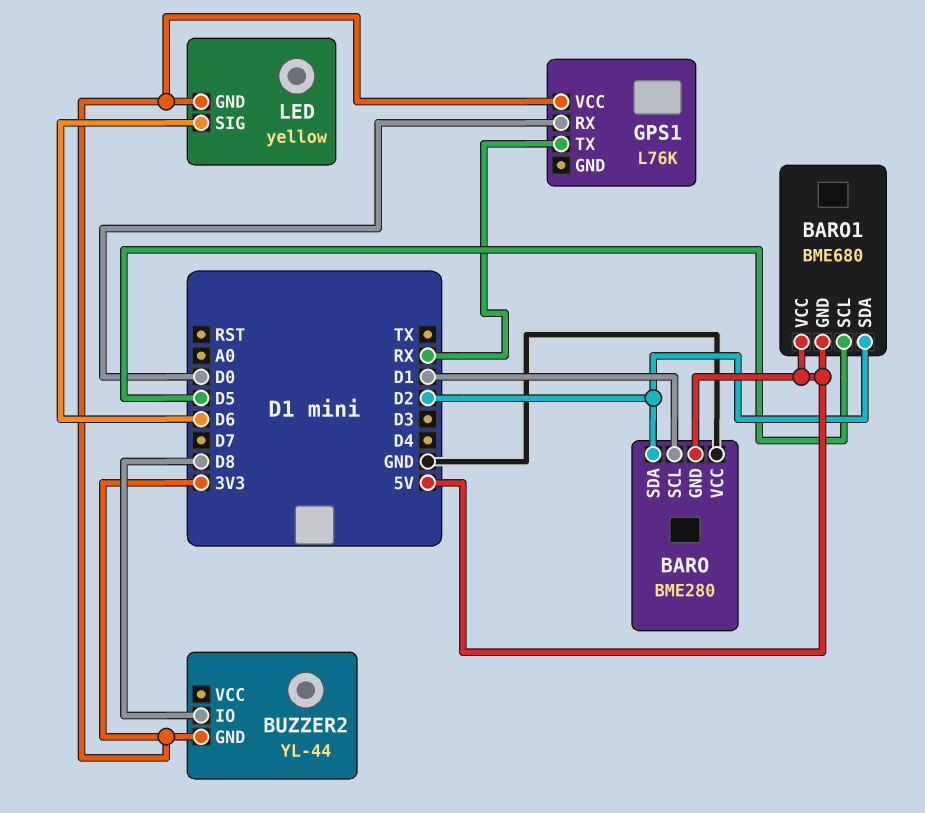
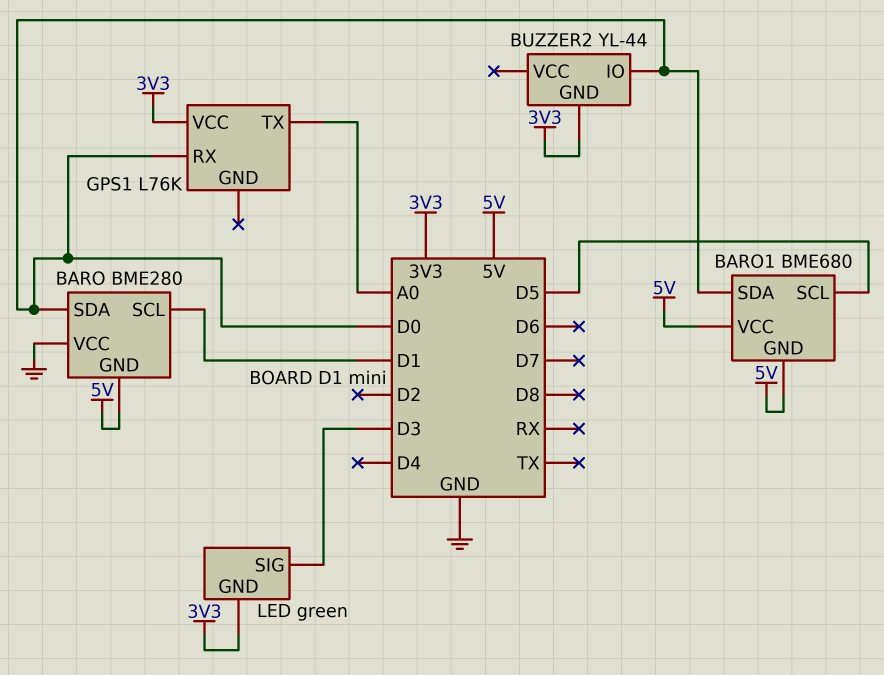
BARO pin SDA: D2 -> D0
BARO1 pin SDA: D2 -> D0
BUZZER2 pin IO: D8 -> D0
GPS1 pin TX: RX -> A0
LED: yellow -> green
LED pin SIG: D6 -> D3

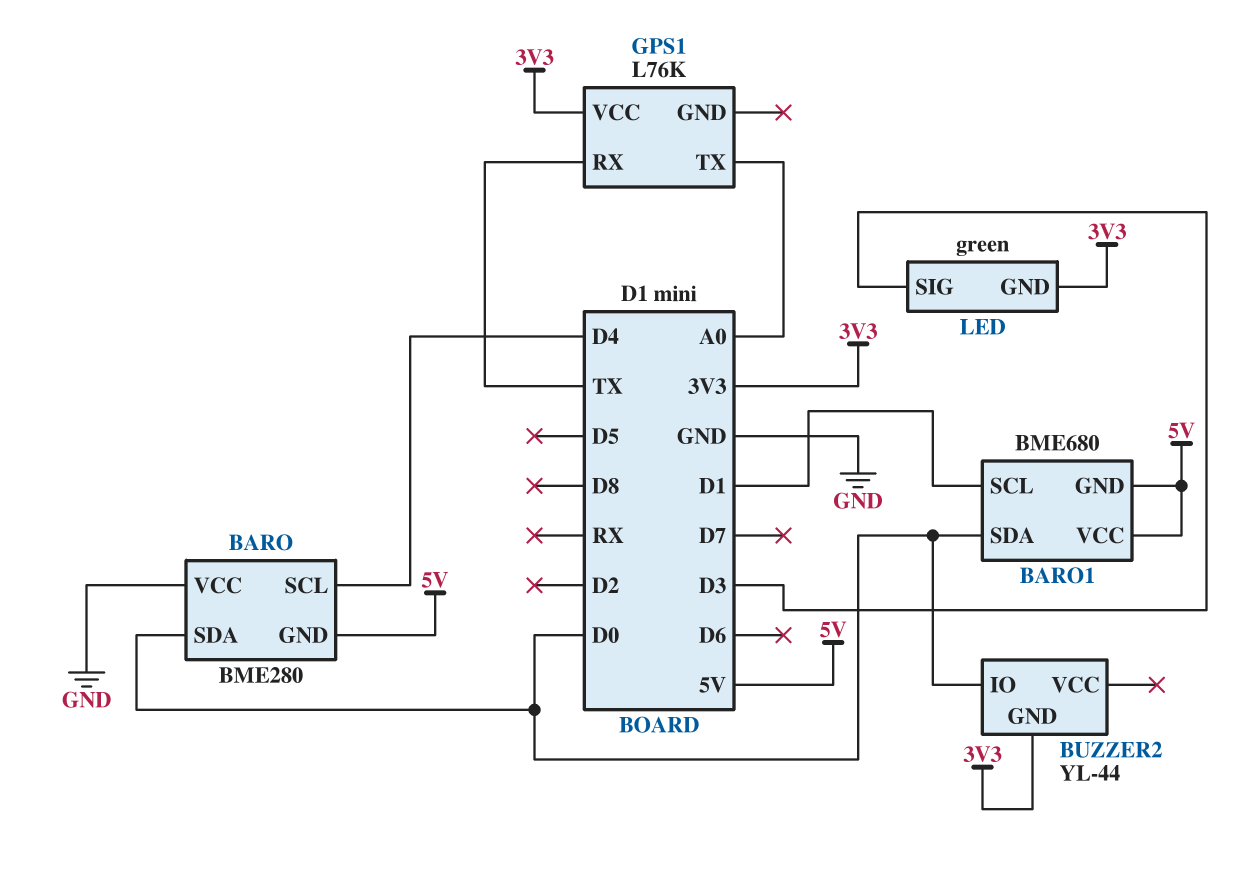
BARO pin SCL: D1 -> D4
BARO1 pin SCL: D5 -> D1
GPS1 pin RX: D0 -> TX

